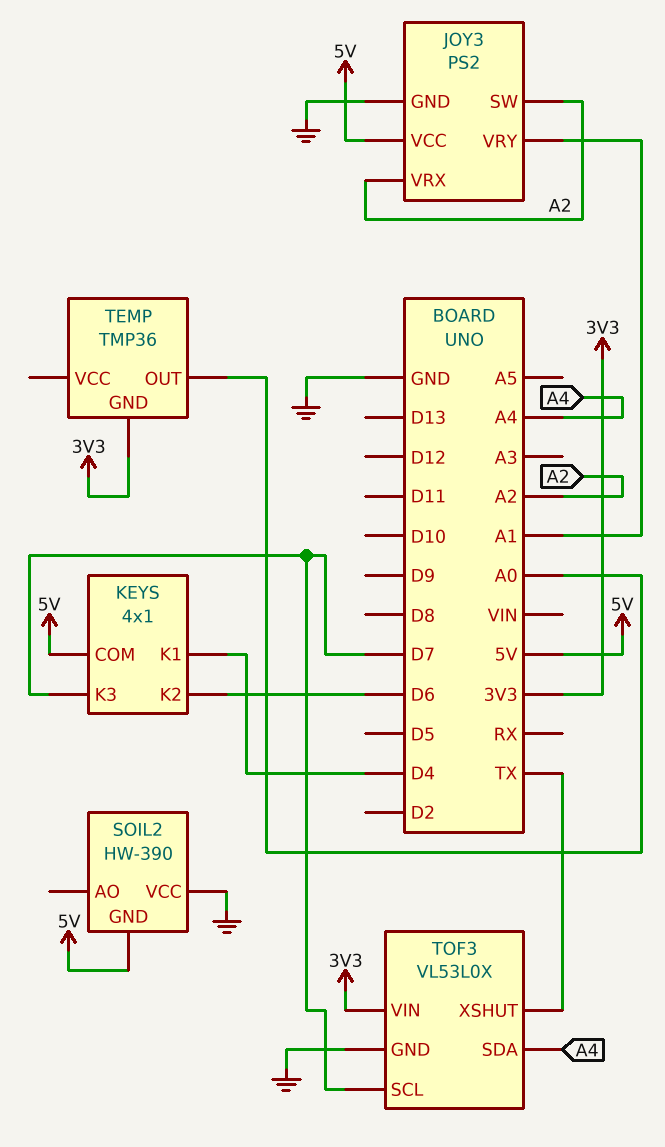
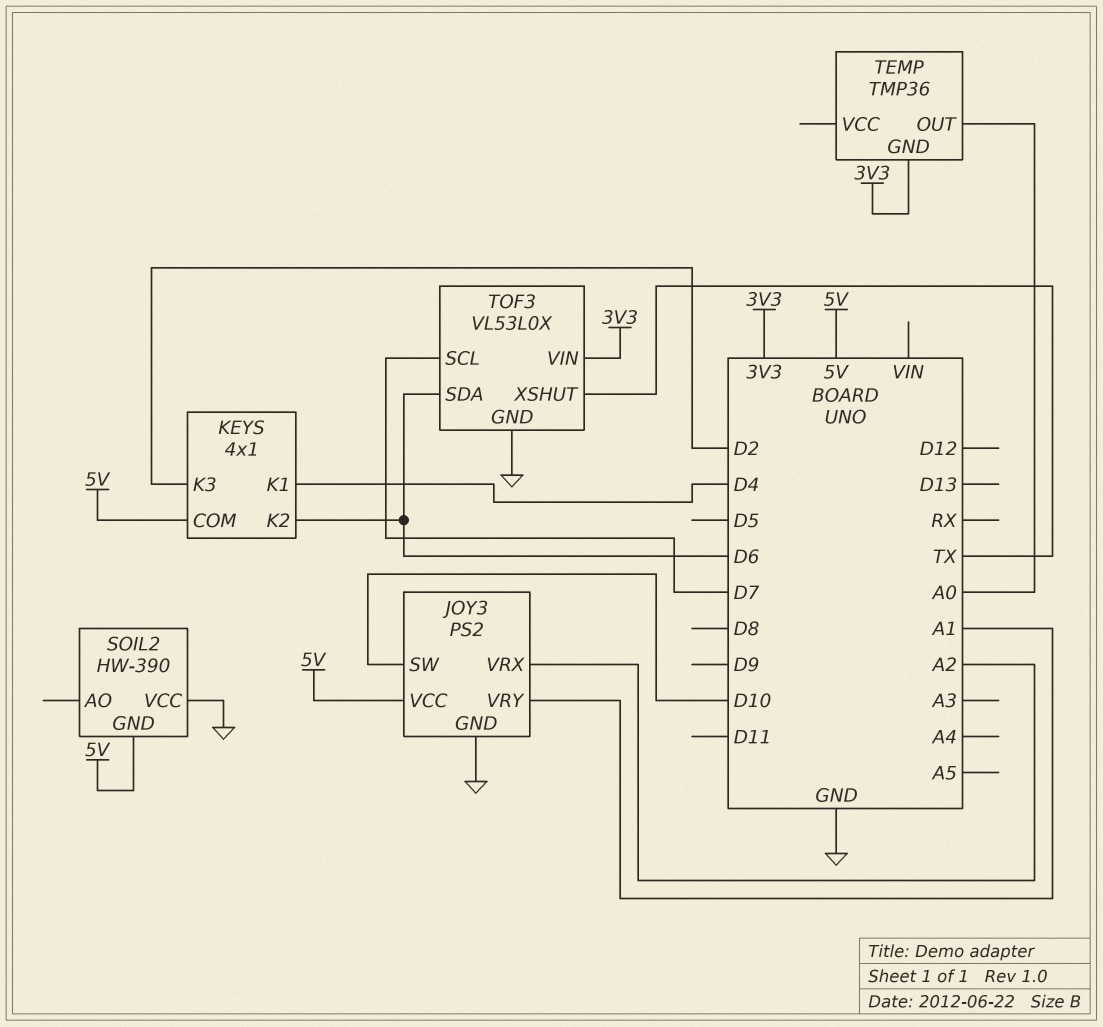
JOY3 pin SW: A2 -> D10
KEYS pin K3: D7 -> D2
TOF3 pin SDA: A4 -> D6

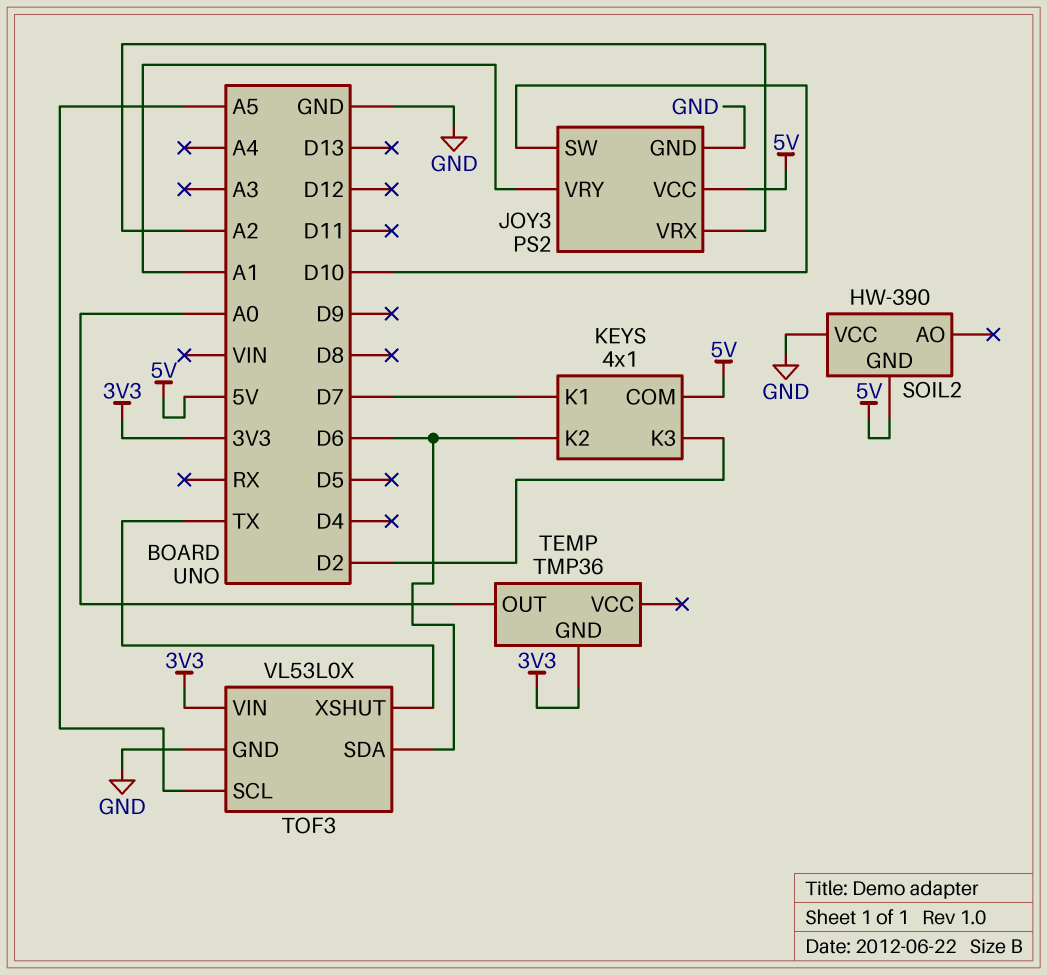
KEYS pin K1: D4 -> D7
TOF3 pin SCL: D7 -> A5

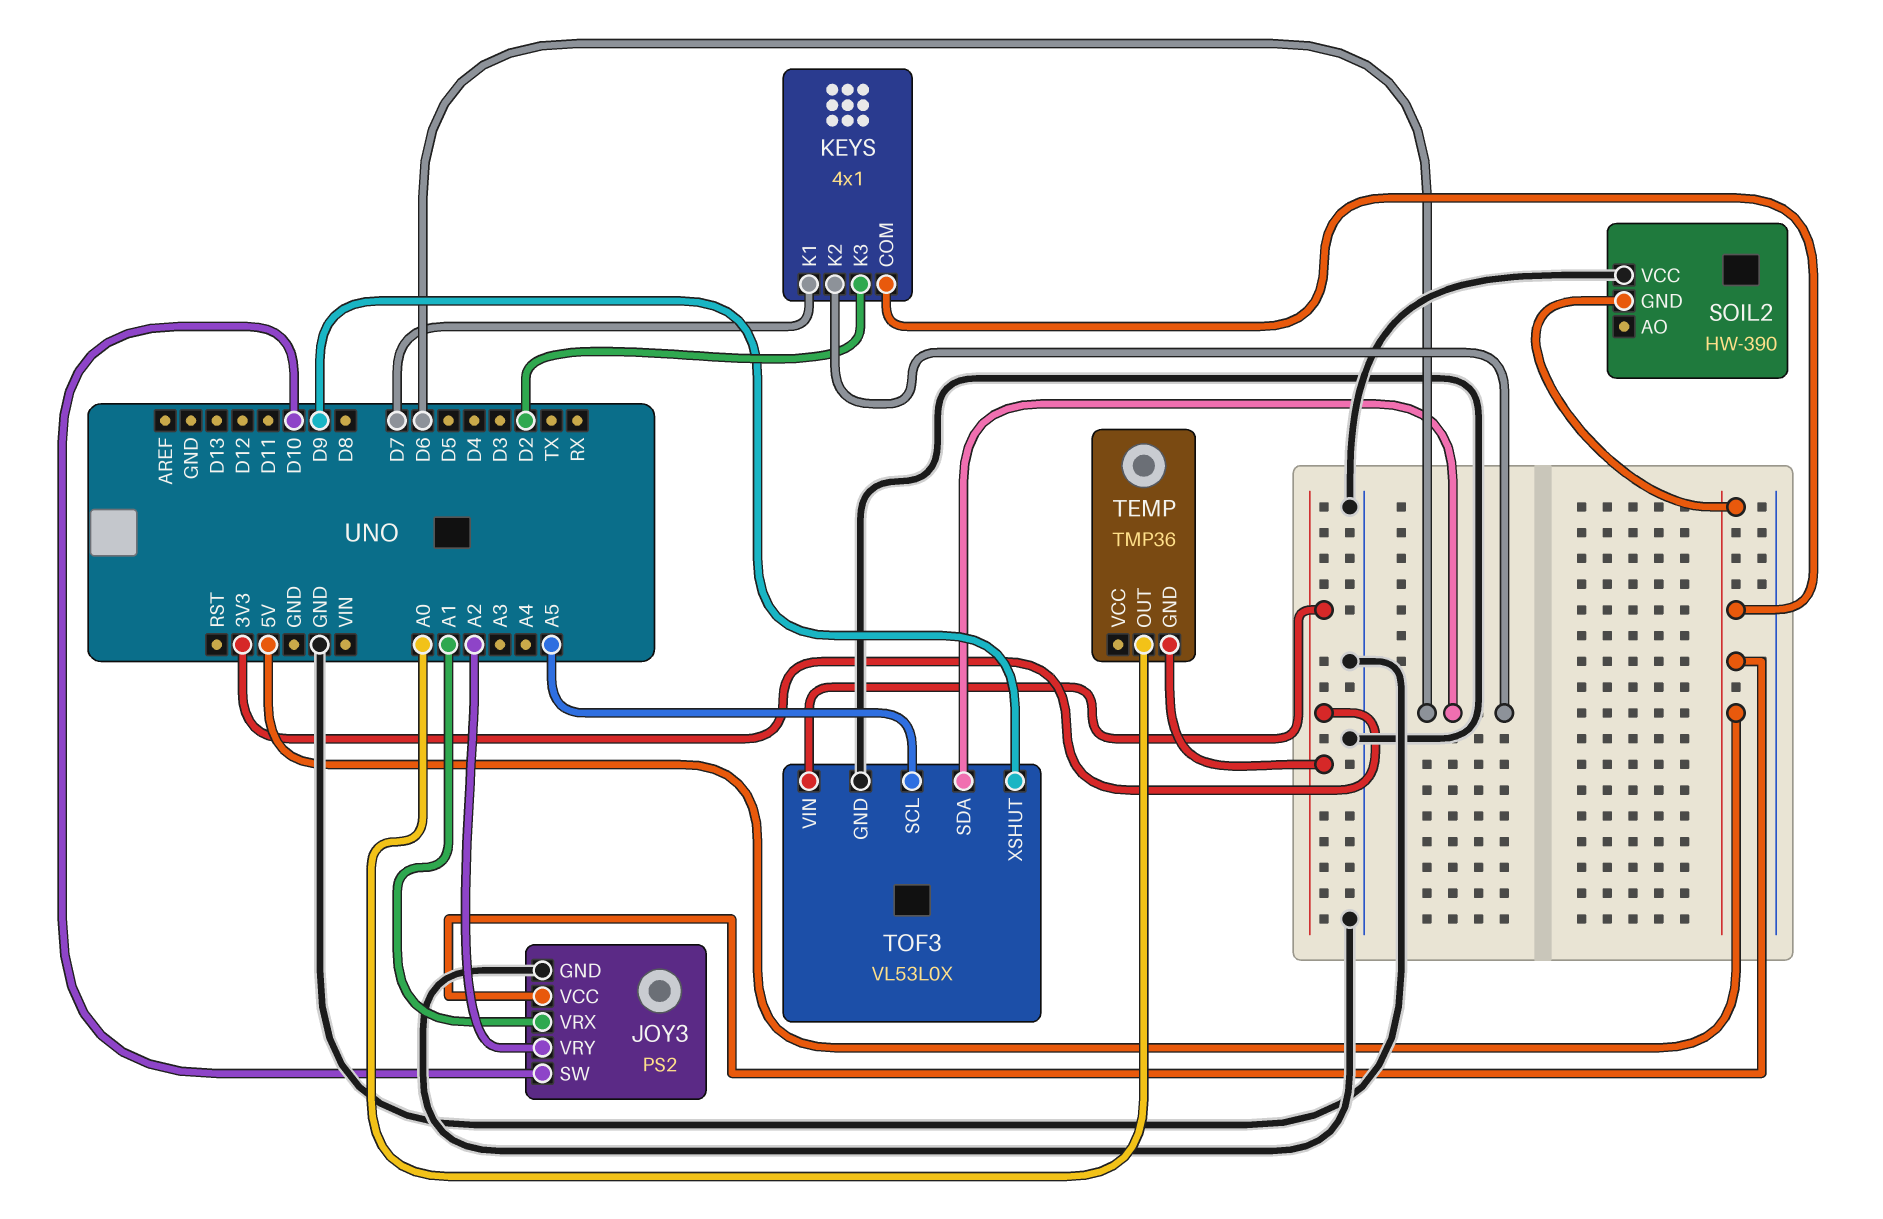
JOY3 pin VRX: A2 -> A1
JOY3 pin VRY: A1 -> A2
TOF3 pin XSHUT: TX -> D9

